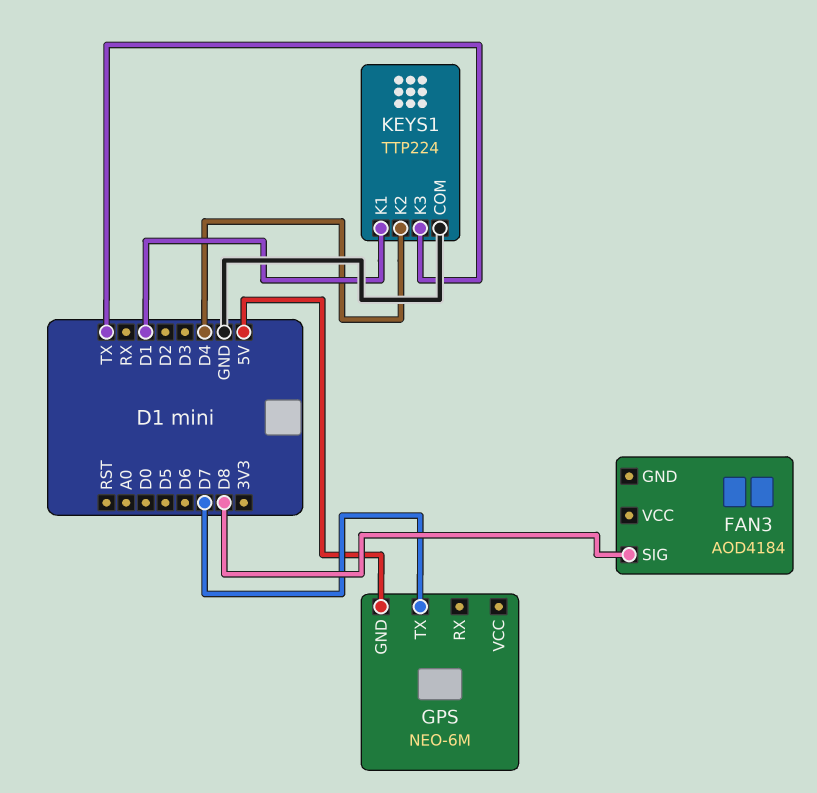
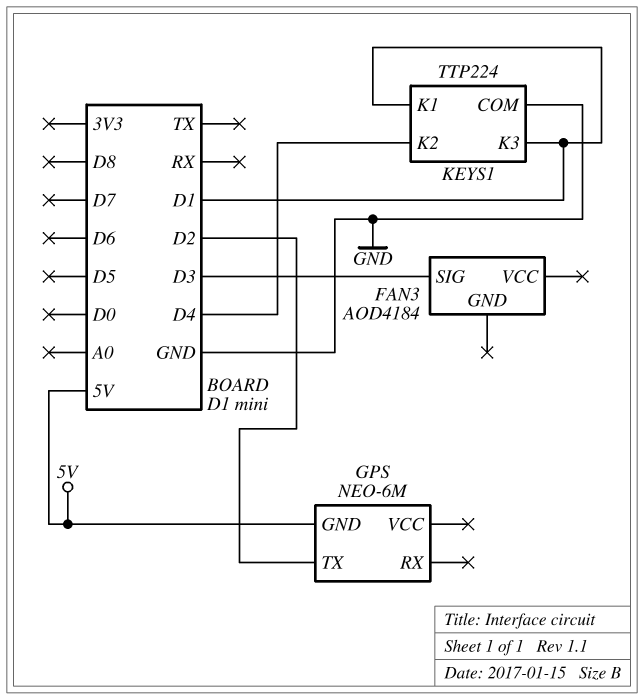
FAN3 pin SIG: D8 -> D3
GPS pin TX: D7 -> D2
KEYS1 pin K3: TX -> D1

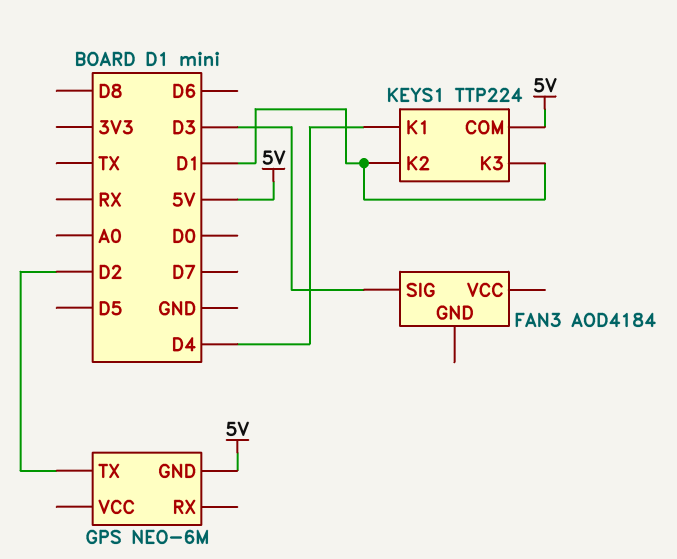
KEYS1 pin COM: GND -> 5V
KEYS1 pin K1: D1 -> D4
KEYS1 pin K2: D4 -> D1

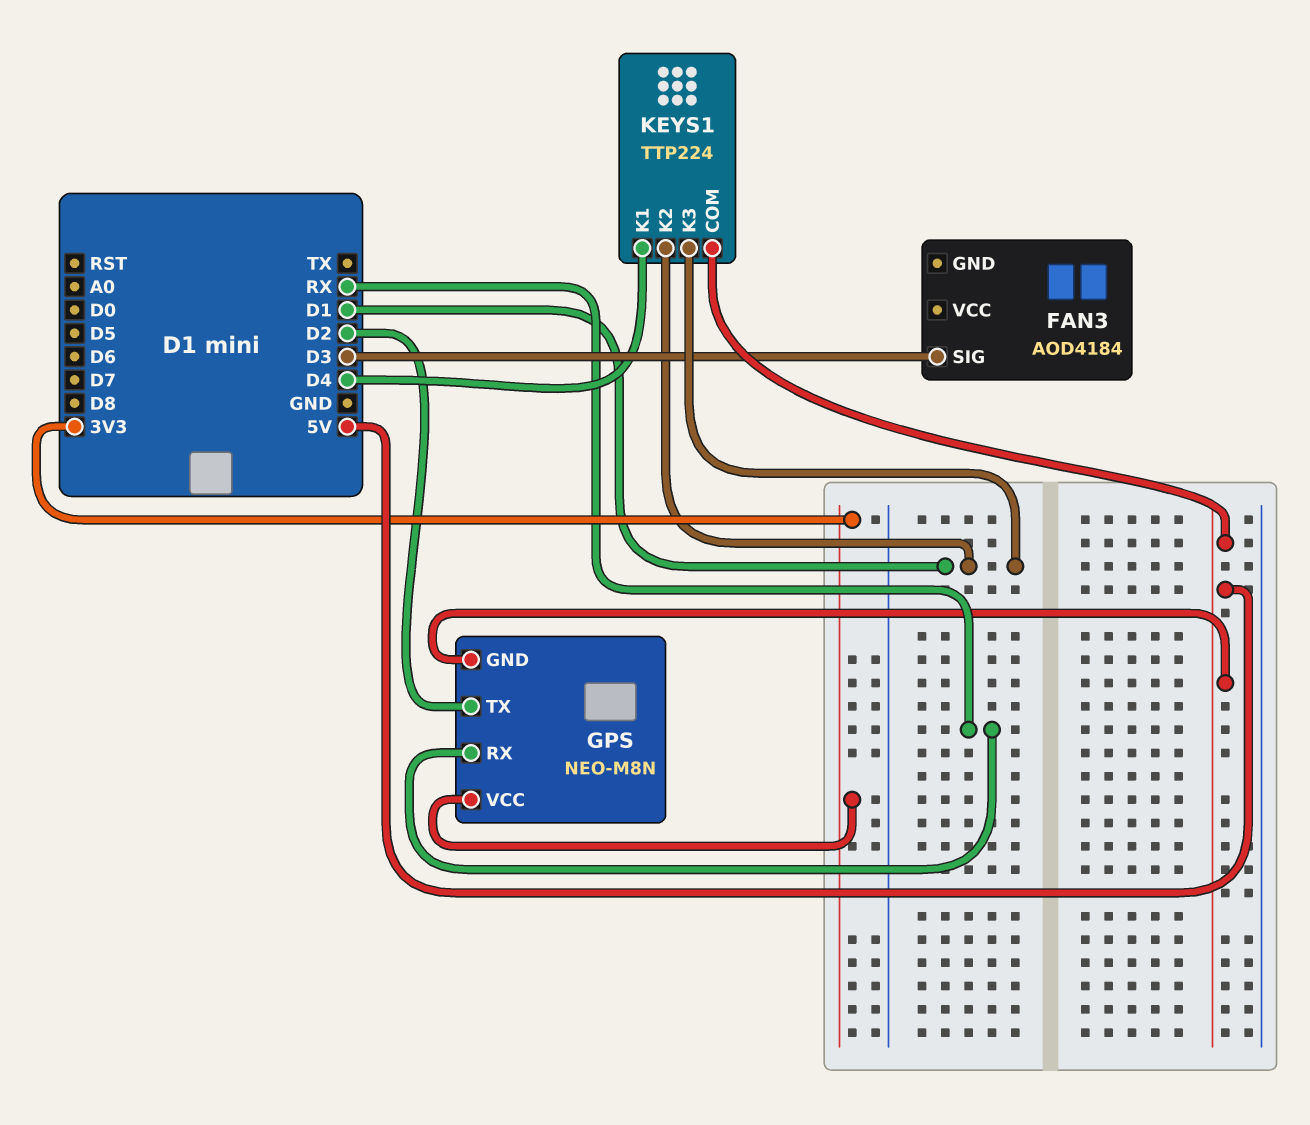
GPS: NEO-6M -> NEO-M8N
GPS pin RX: none -> RX
GPS pin VCC: none -> 3V3

